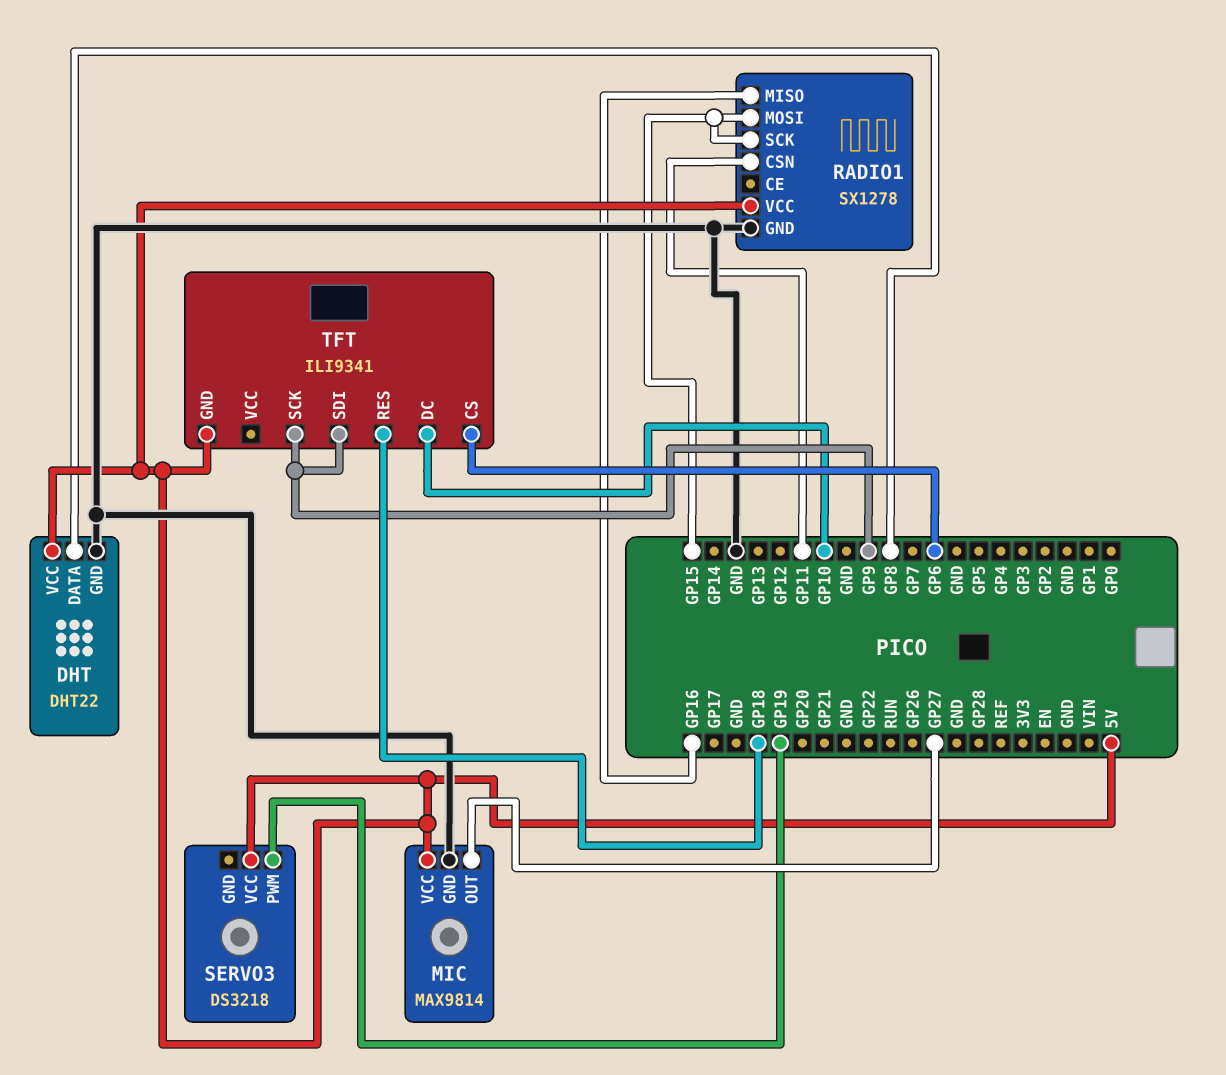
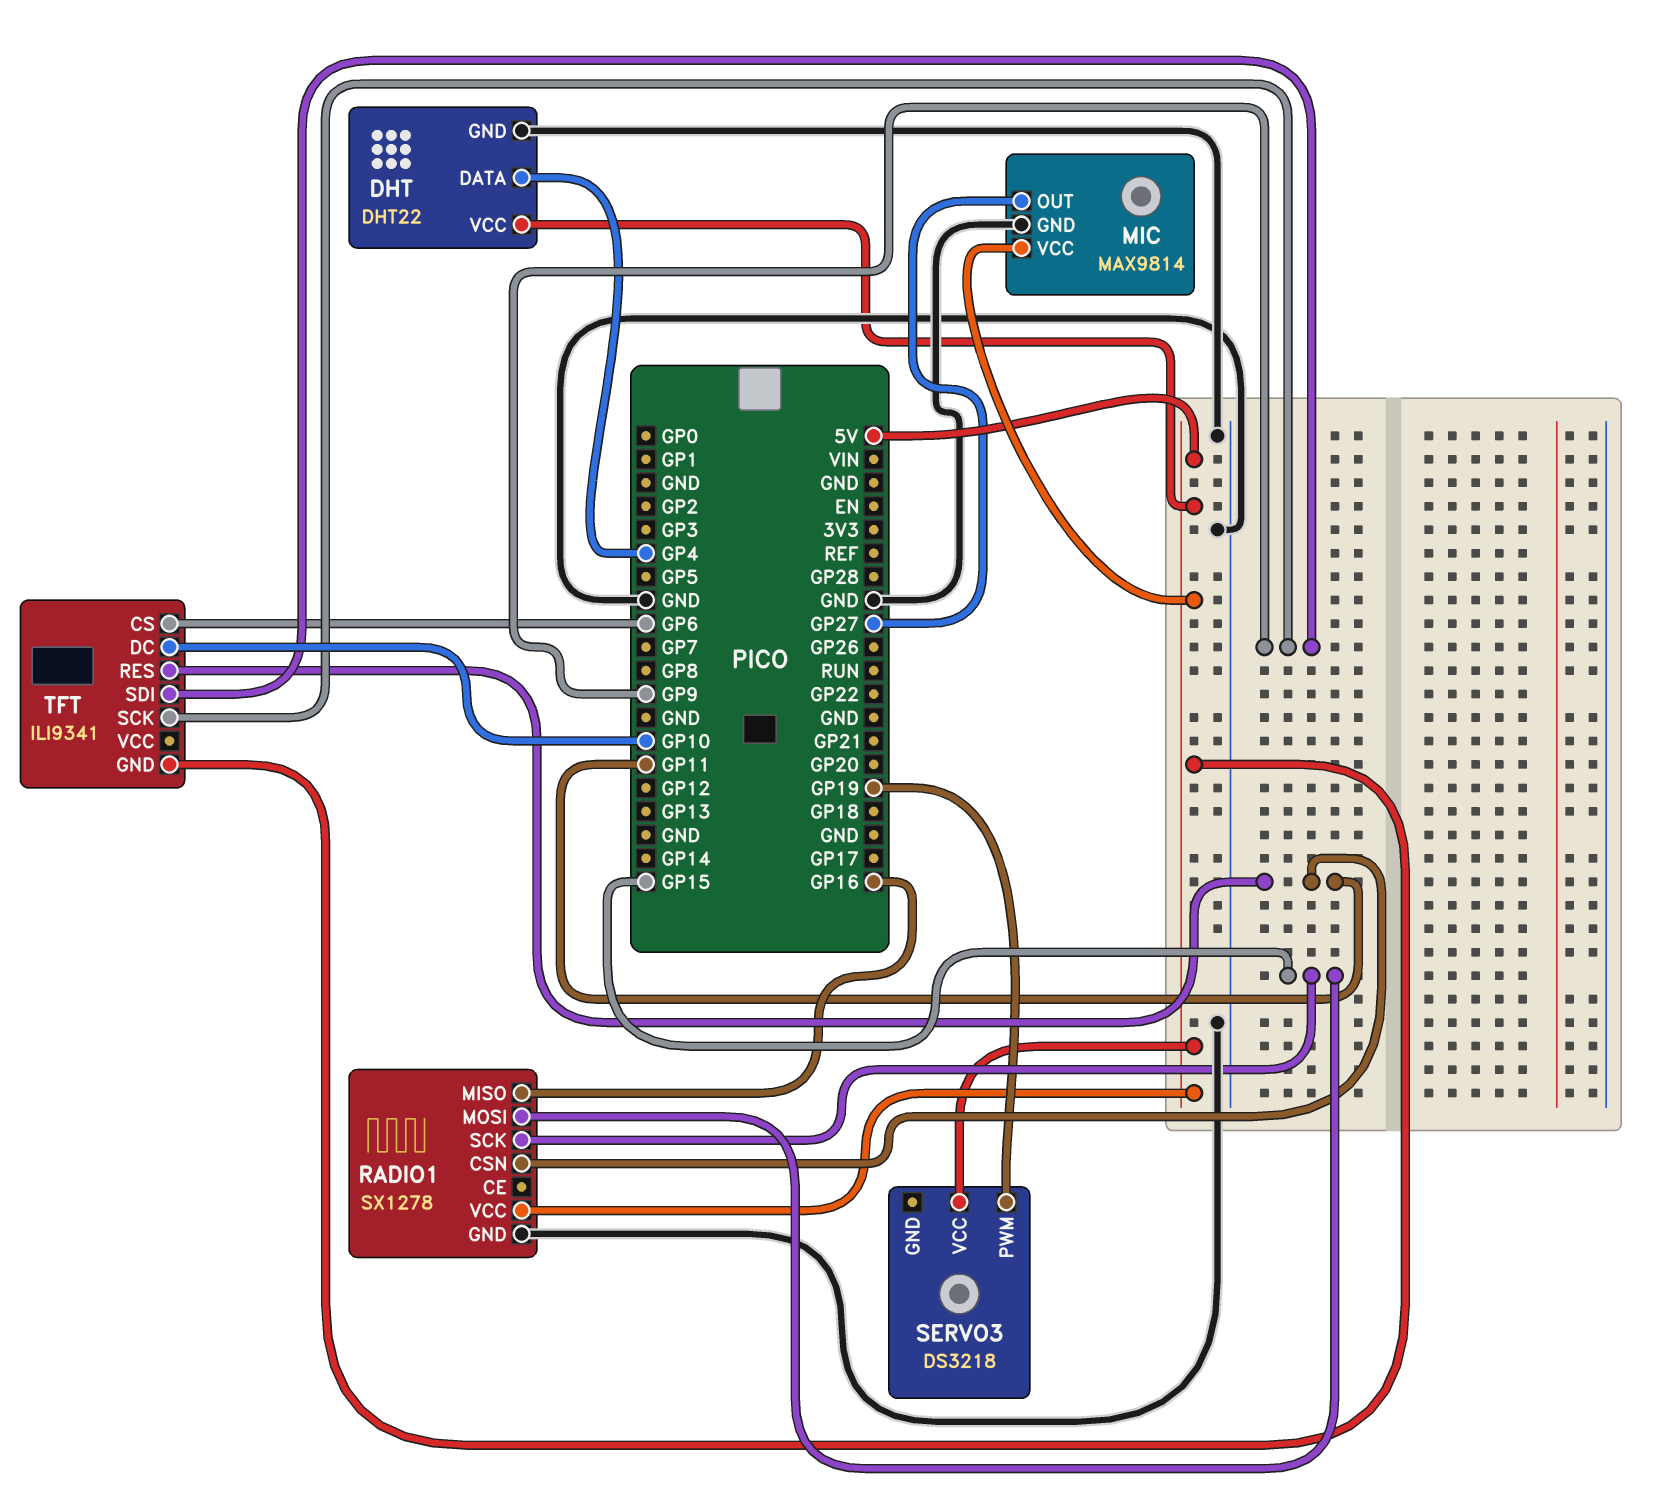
DHT pin DATA: GP8 -> GP4
TFT pin RES: GP18 -> GP11

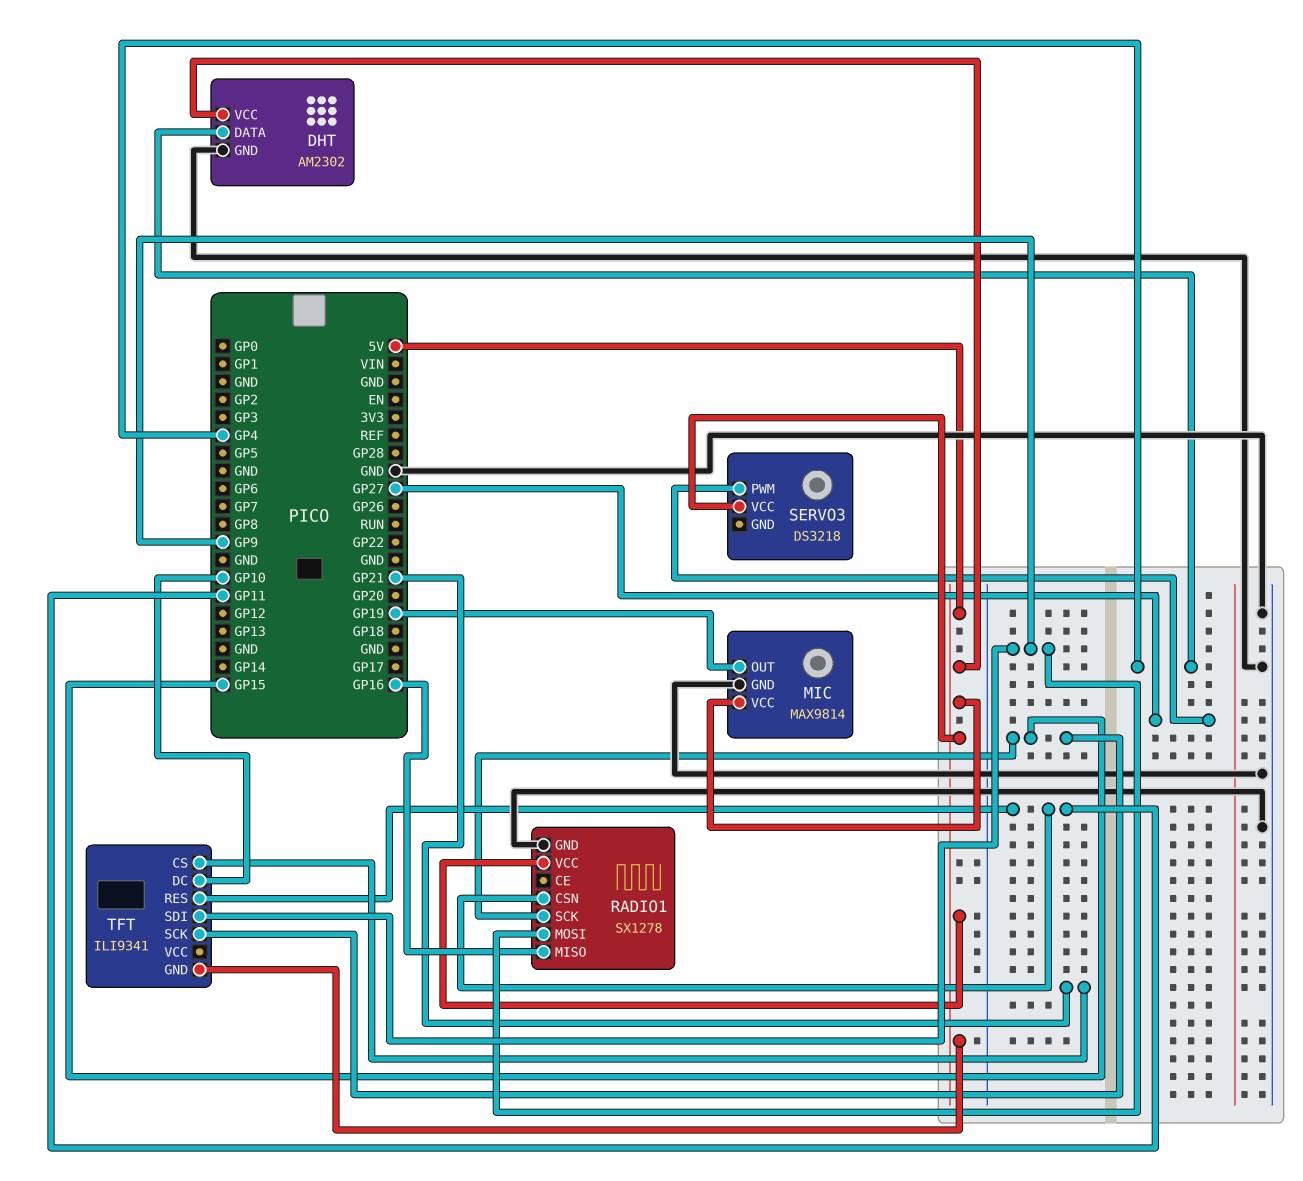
DHT: DHT22 -> AM2302
MIC pin OUT: GP27 -> GP19
RADIO1 pin MOSI: GP15 -> GP9
SERVO3 pin PWM: GP19 -> GP27
TFT pin CS: GP6 -> GP21
TFT pin SCK: GP9 -> GP15

